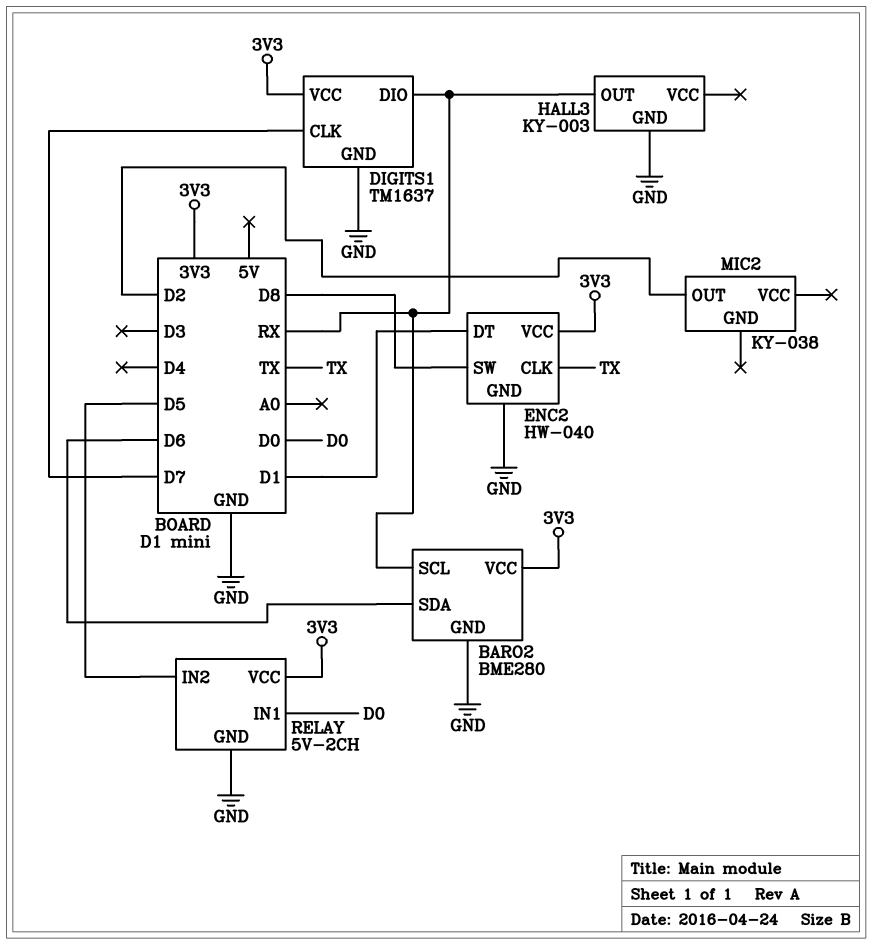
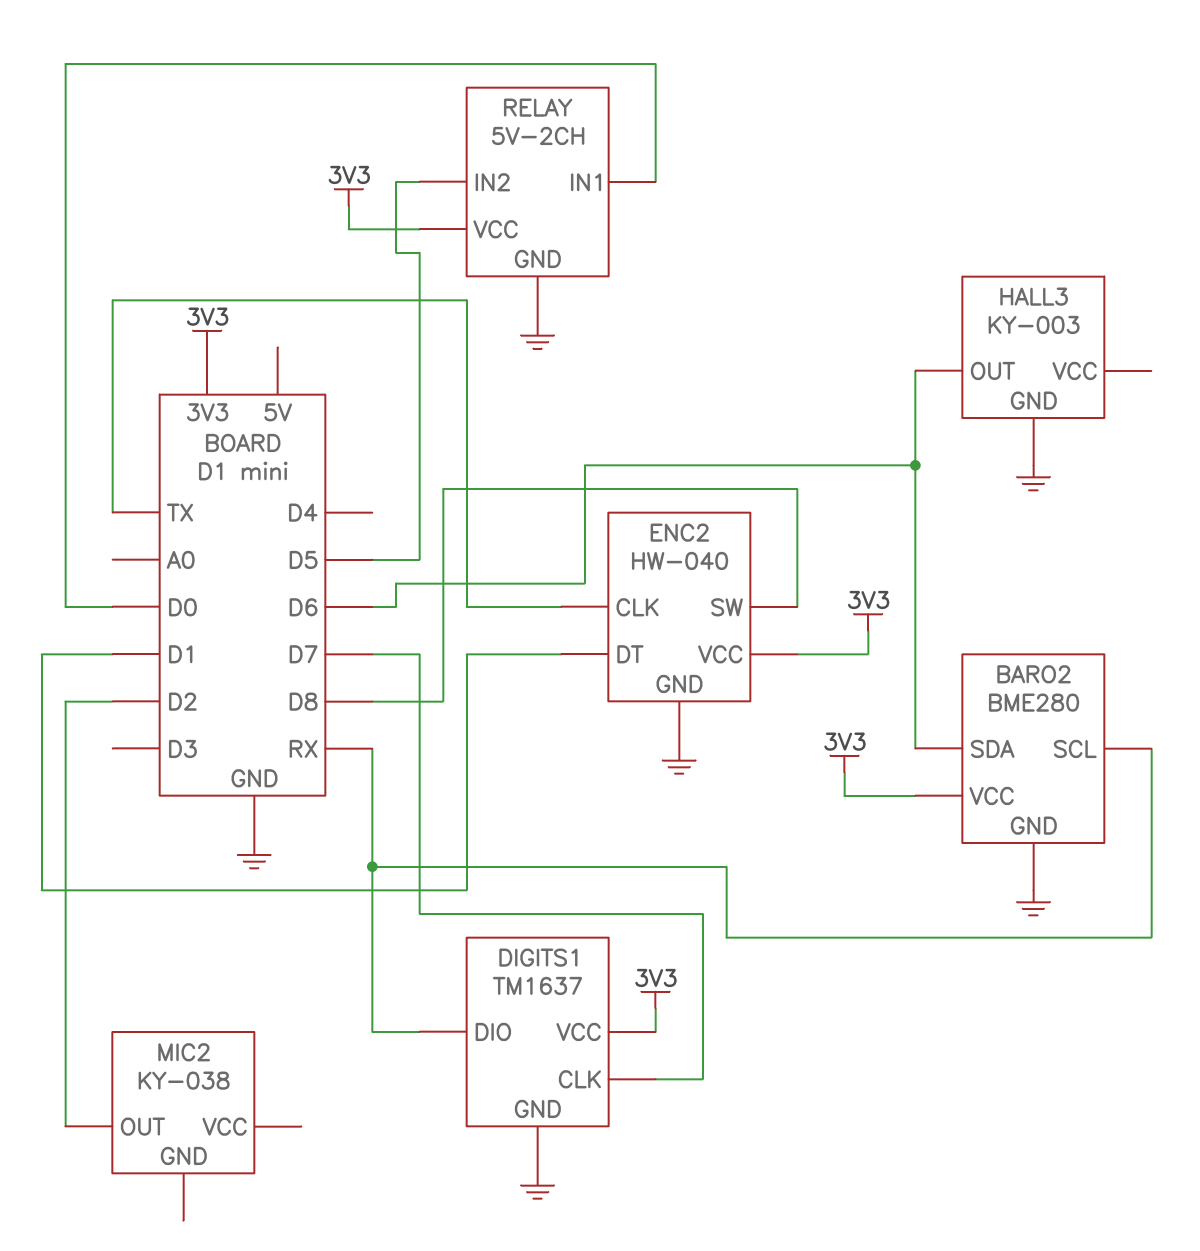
HALL3 pin OUT: RX -> D6

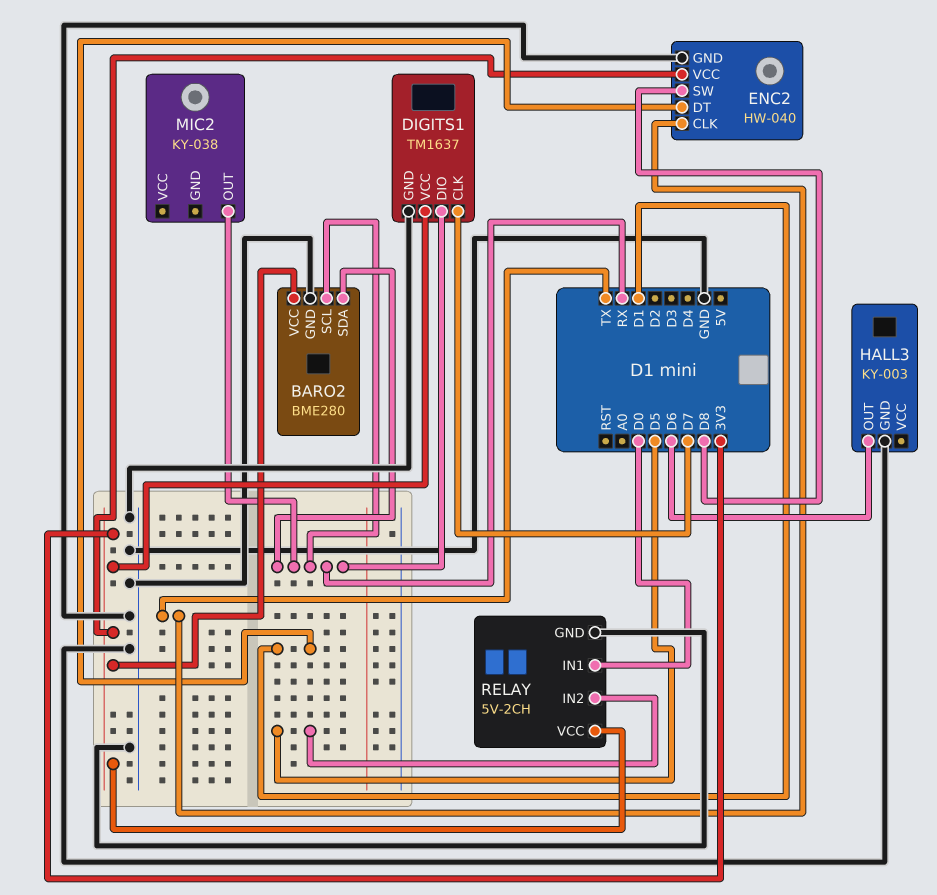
BARO2 pin SDA: D6 -> RX
MIC2 pin OUT: D2 -> RX

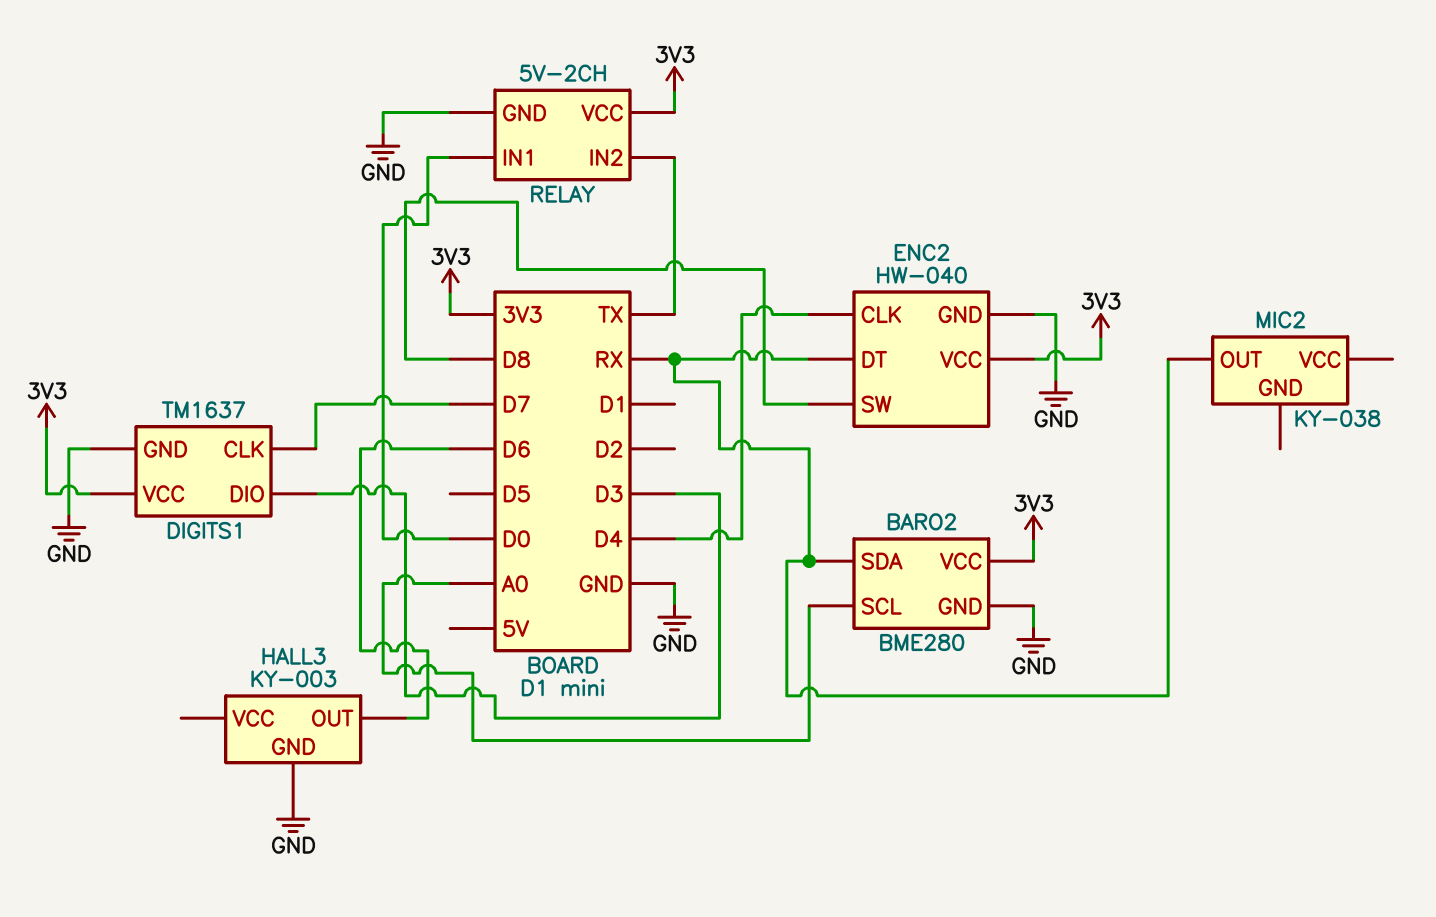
BARO2 pin SCL: RX -> A0
DIGITS1 pin DIO: RX -> D3
ENC2 pin CLK: TX -> D4
ENC2 pin DT: D1 -> RX
RELAY pin IN2: D5 -> TX

